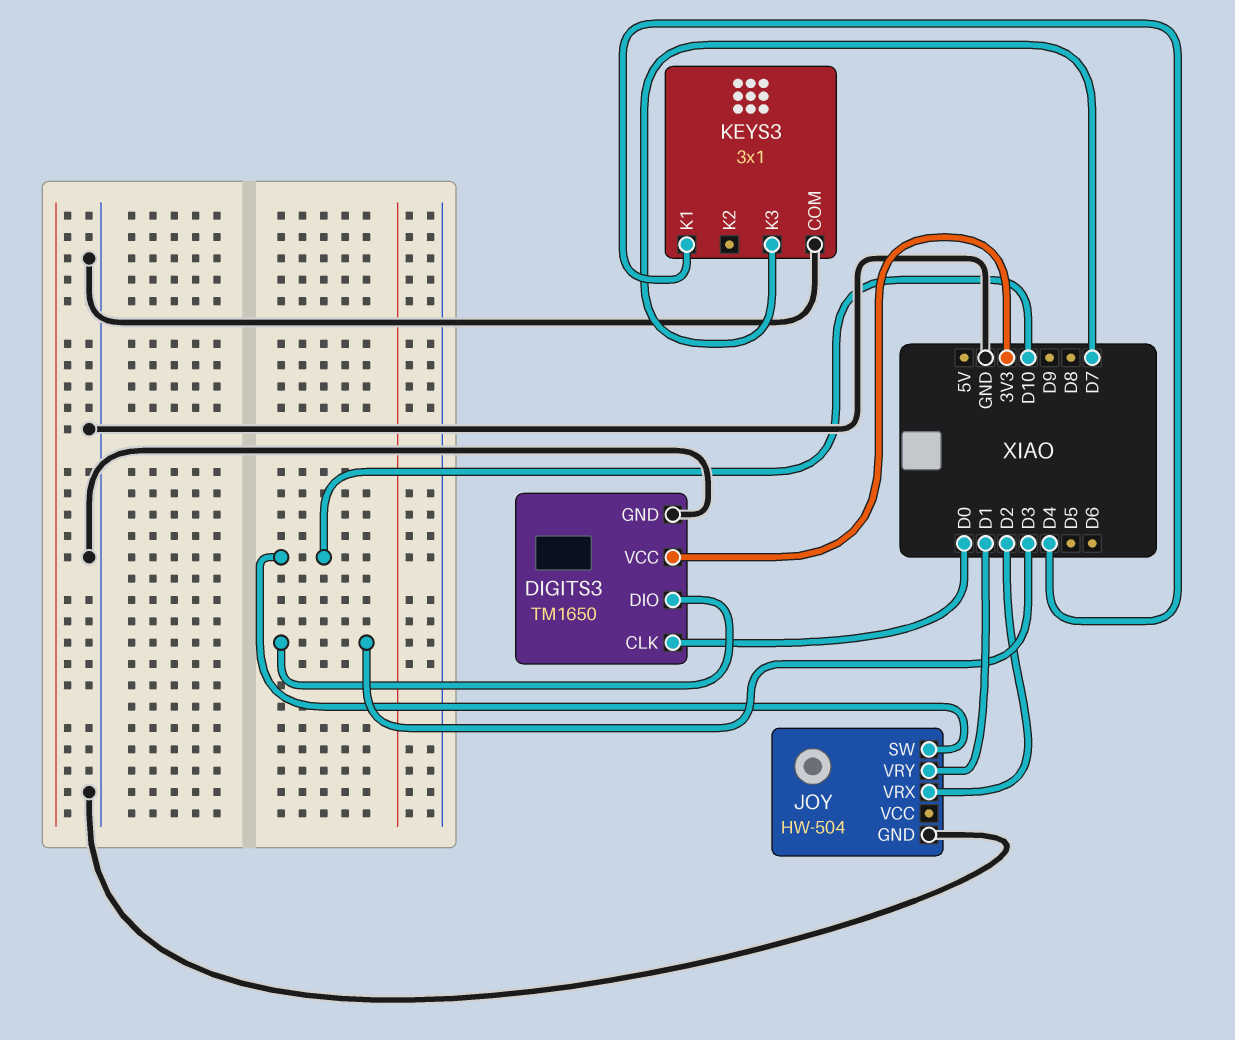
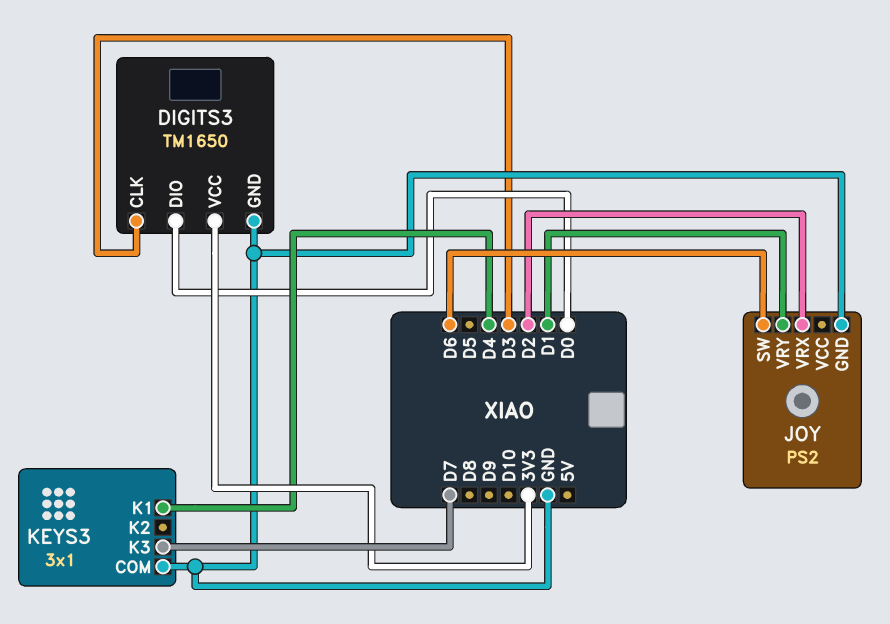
DIGITS3 pin CLK: D0 -> D3
DIGITS3 pin DIO: D3 -> D0
JOY: HW-504 -> PS2
JOY pin SW: D10 -> D6

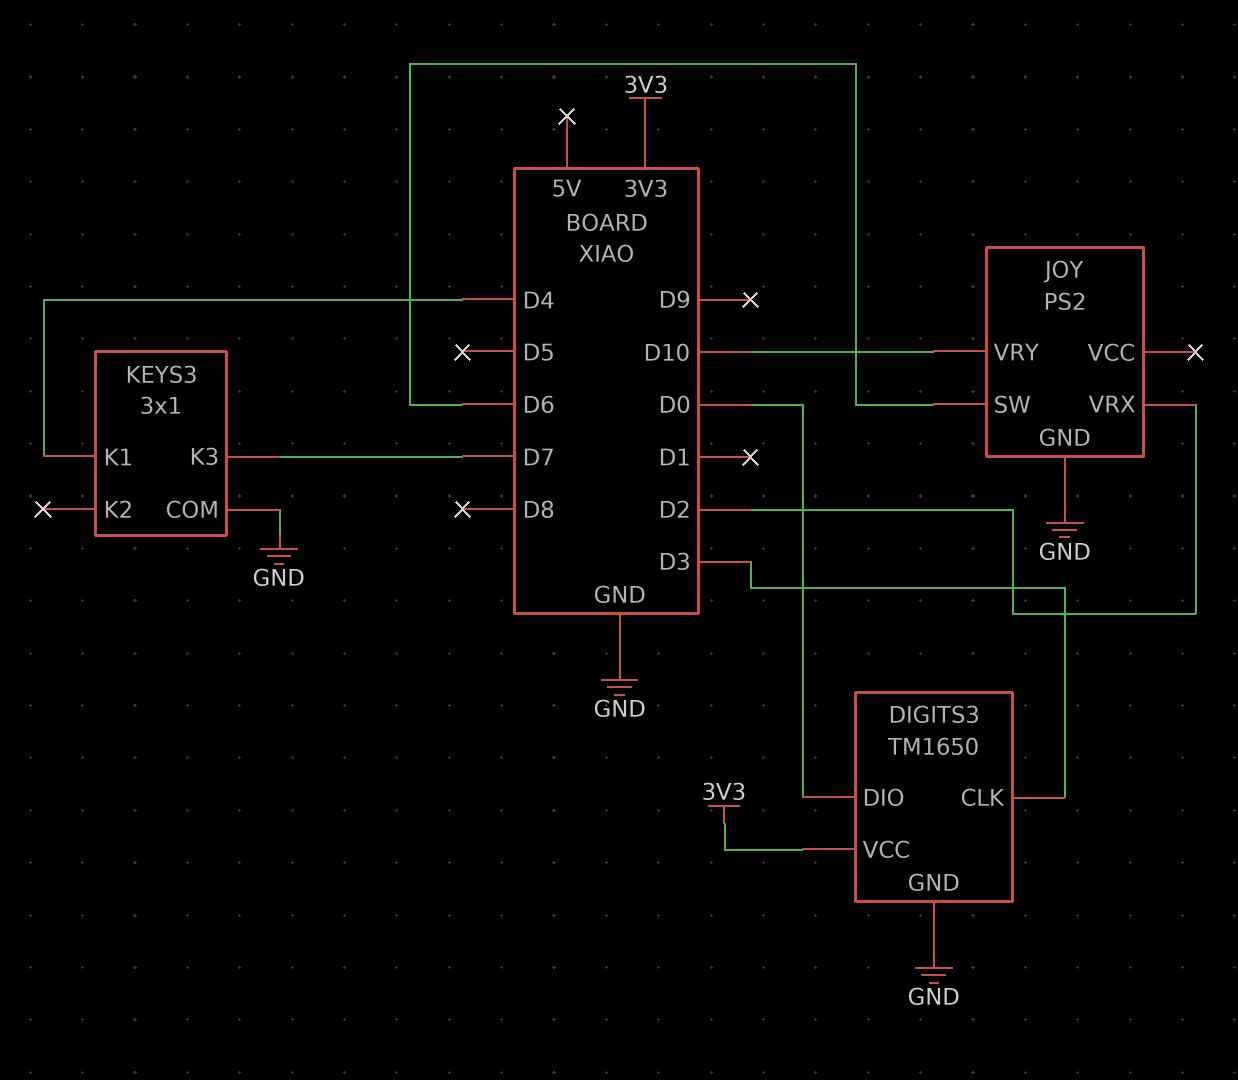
JOY pin VRY: D1 -> D10

